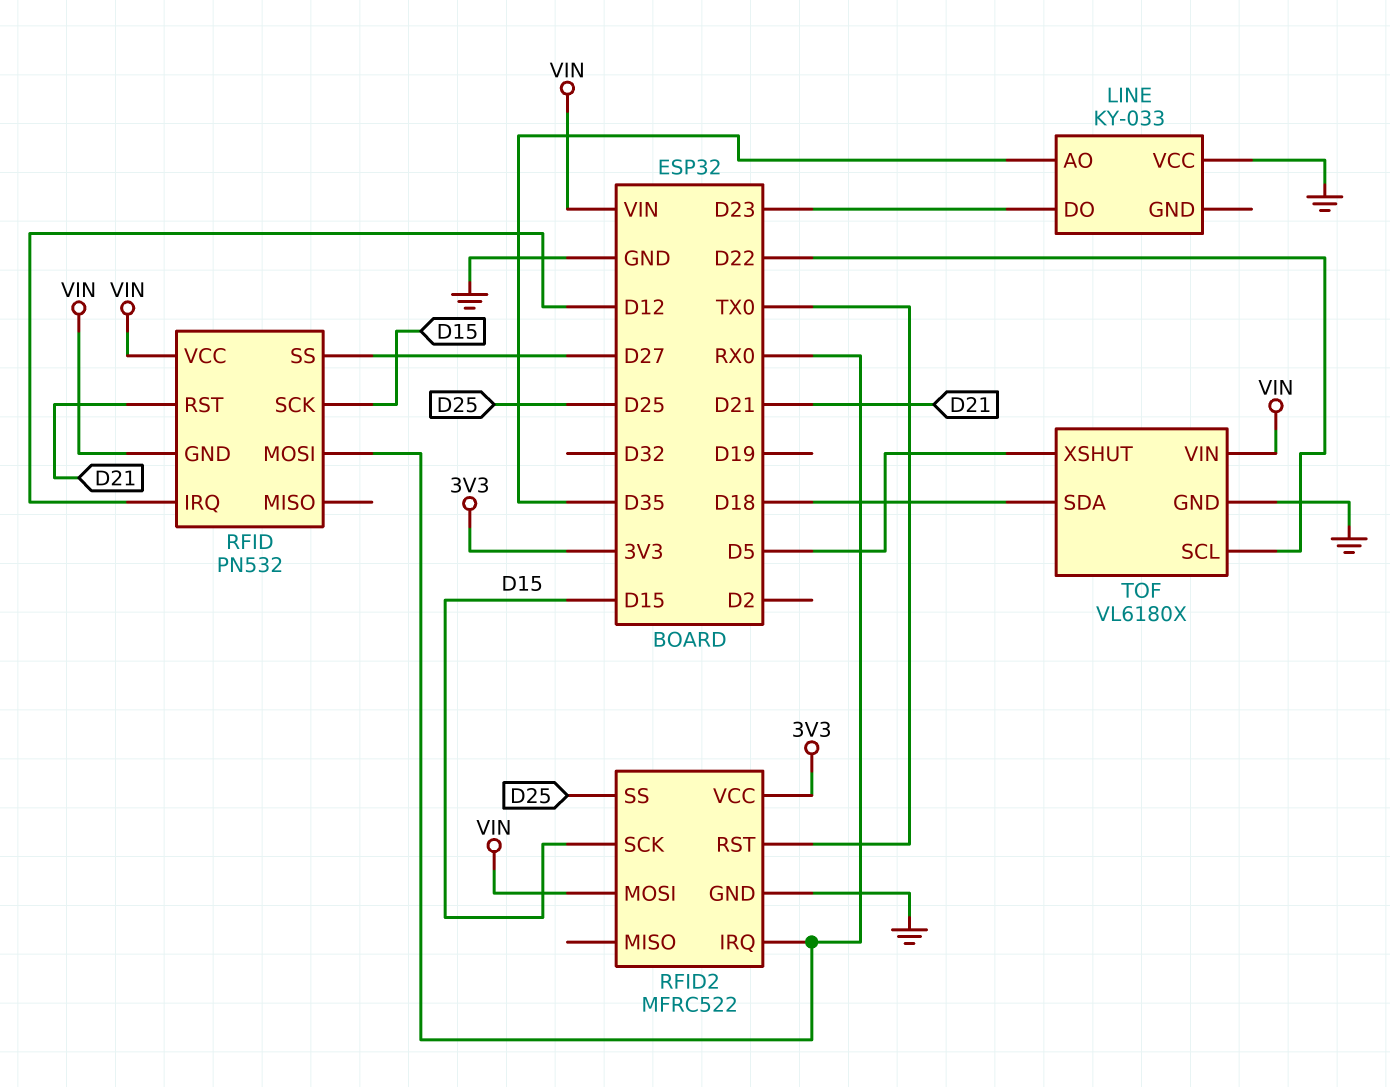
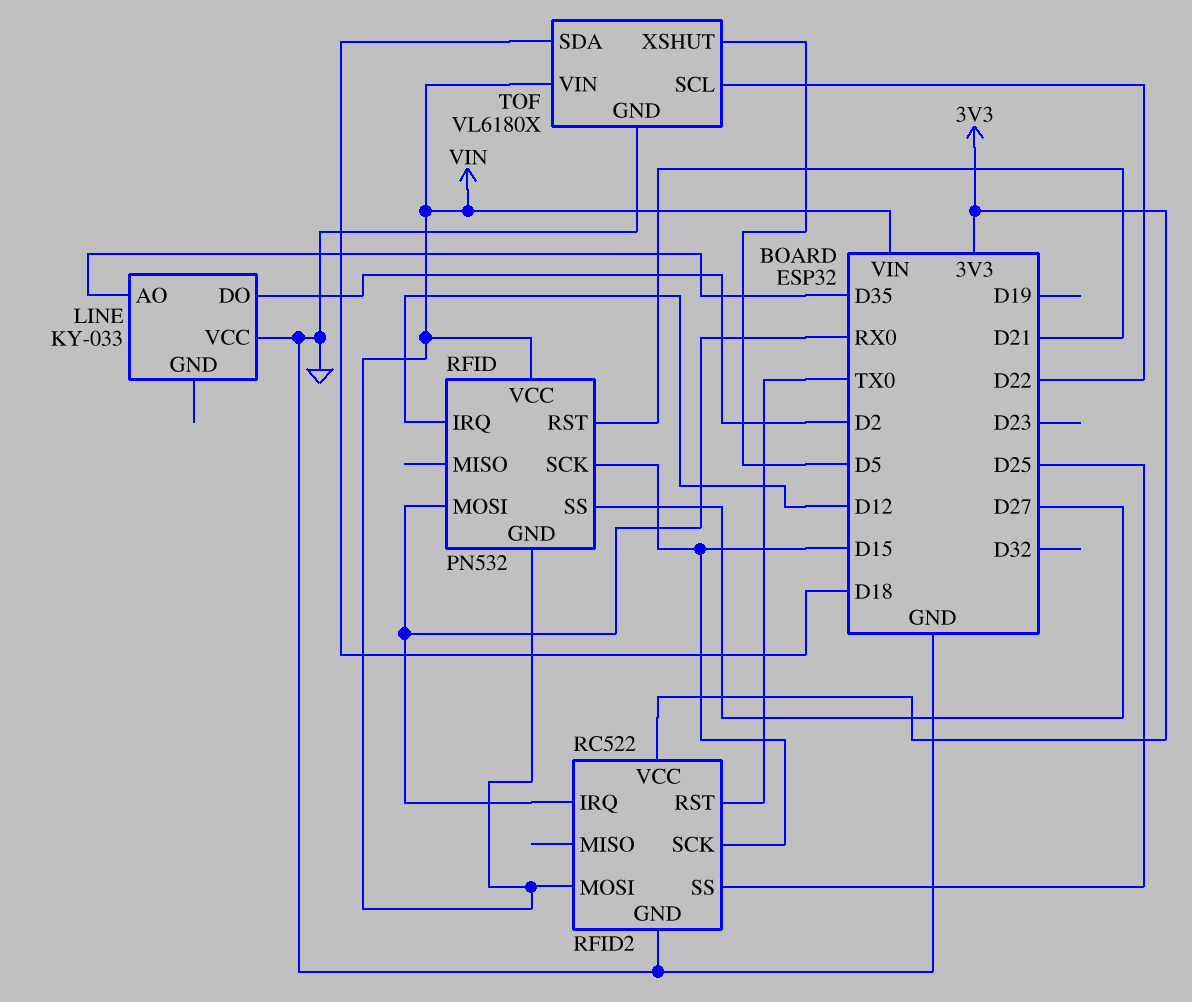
LINE pin DO: D23 -> D2
RFID2: MFRC522 -> RC522

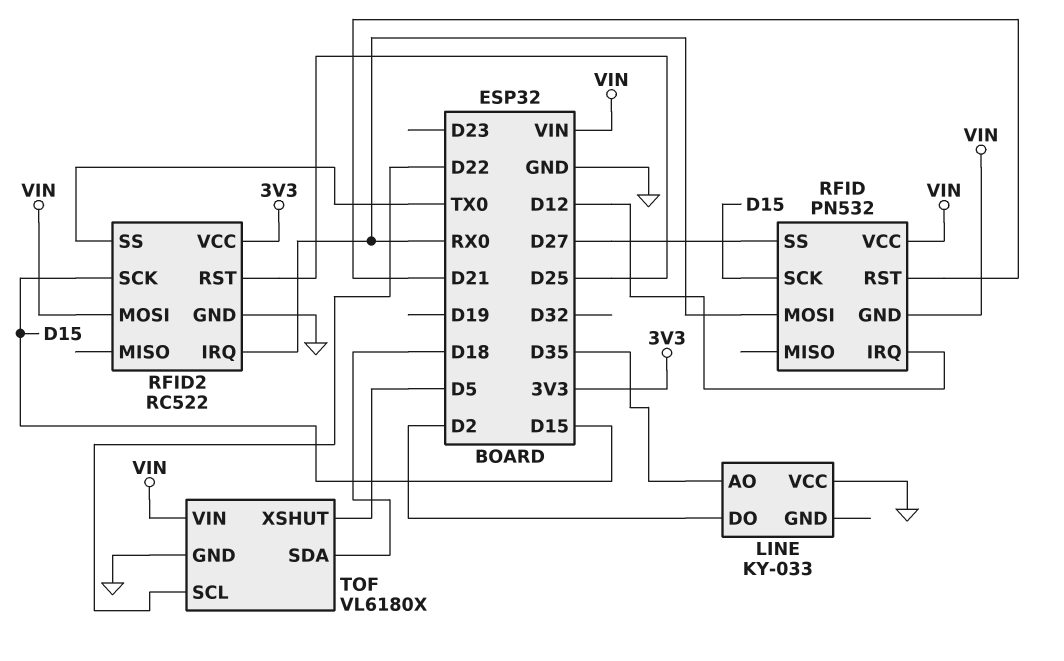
RFID2 pin RST: TX0 -> D25
RFID2 pin SS: D25 -> TX0

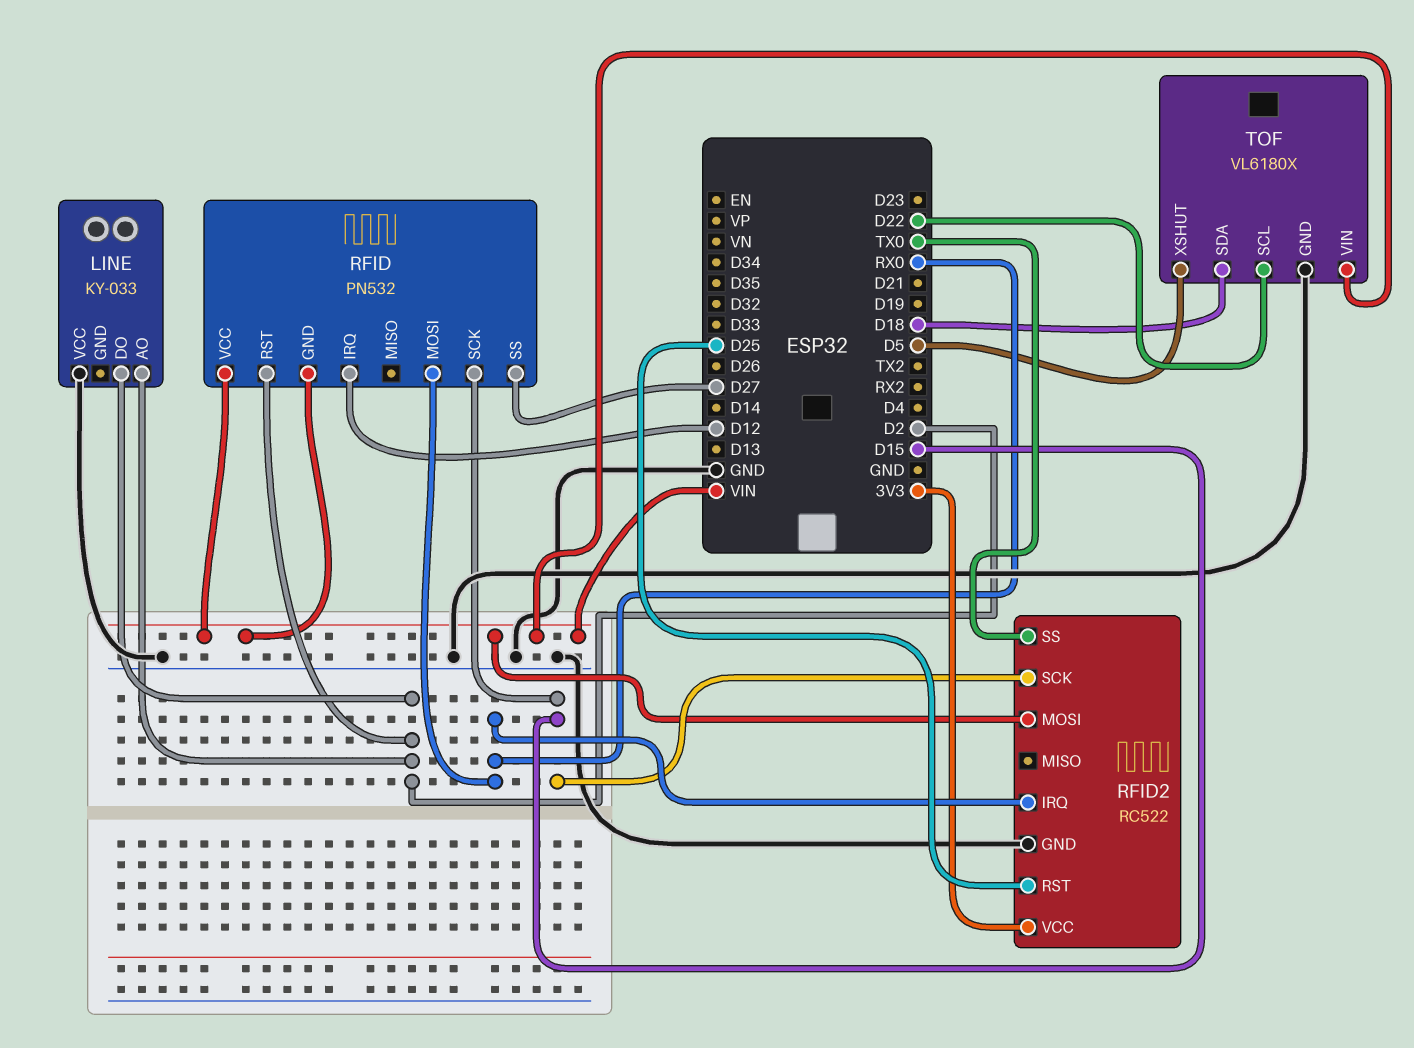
LINE pin AO: D35 -> D2
RFID pin RST: D21 -> D2

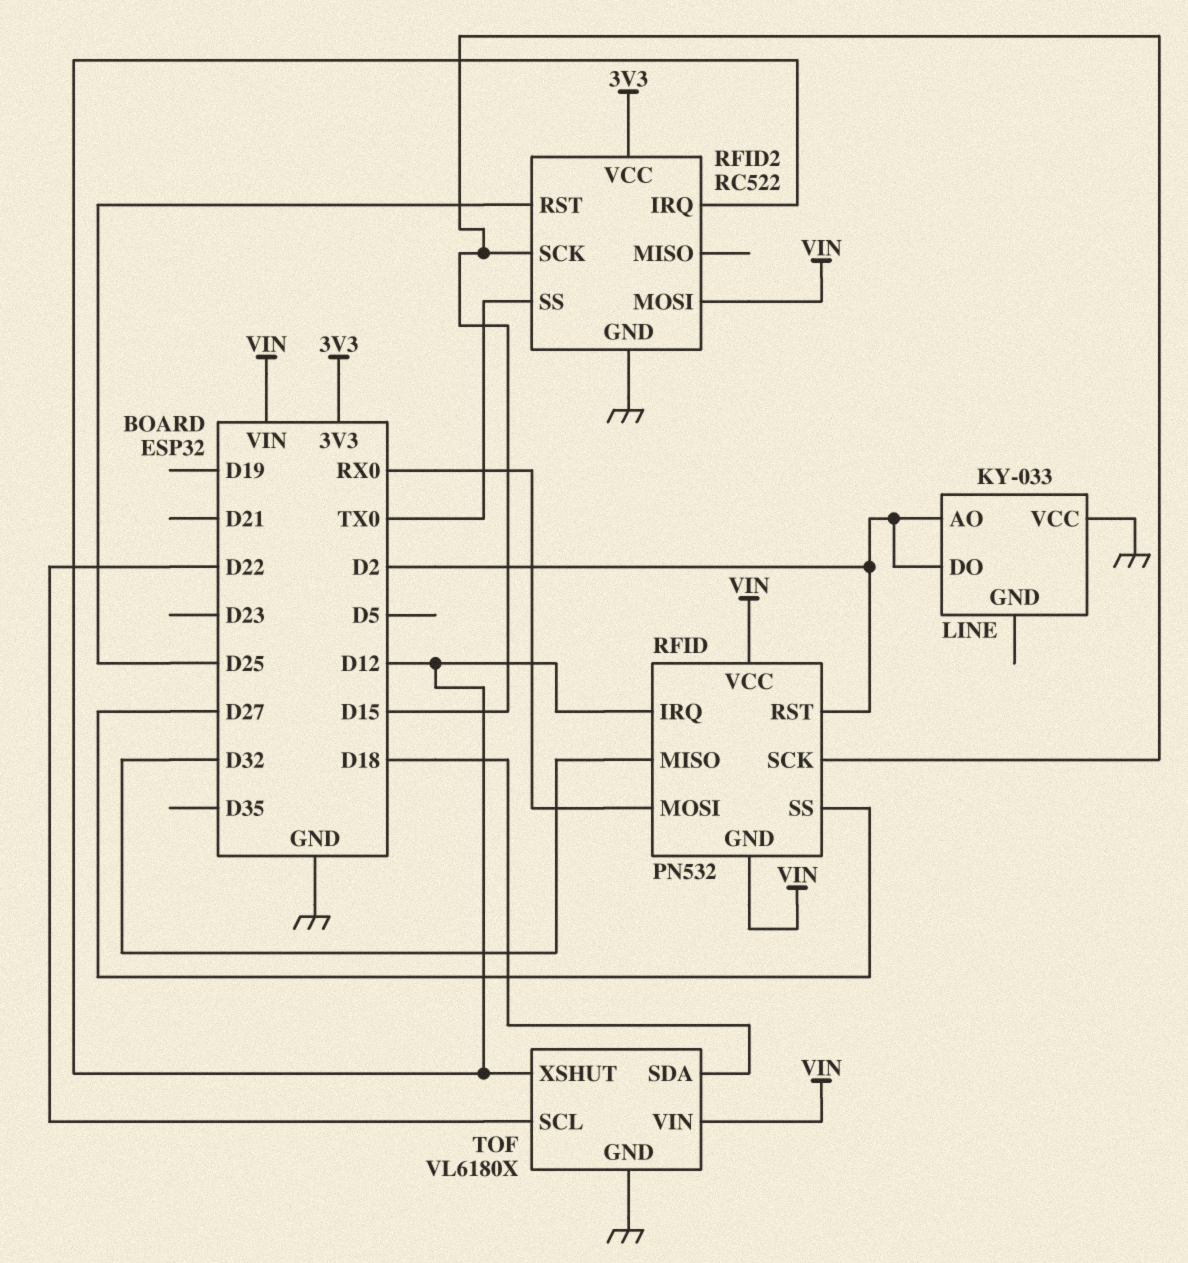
RFID pin MISO: none -> D32
RFID2 pin IRQ: RX0 -> D12
TOF pin XSHUT: D5 -> D12

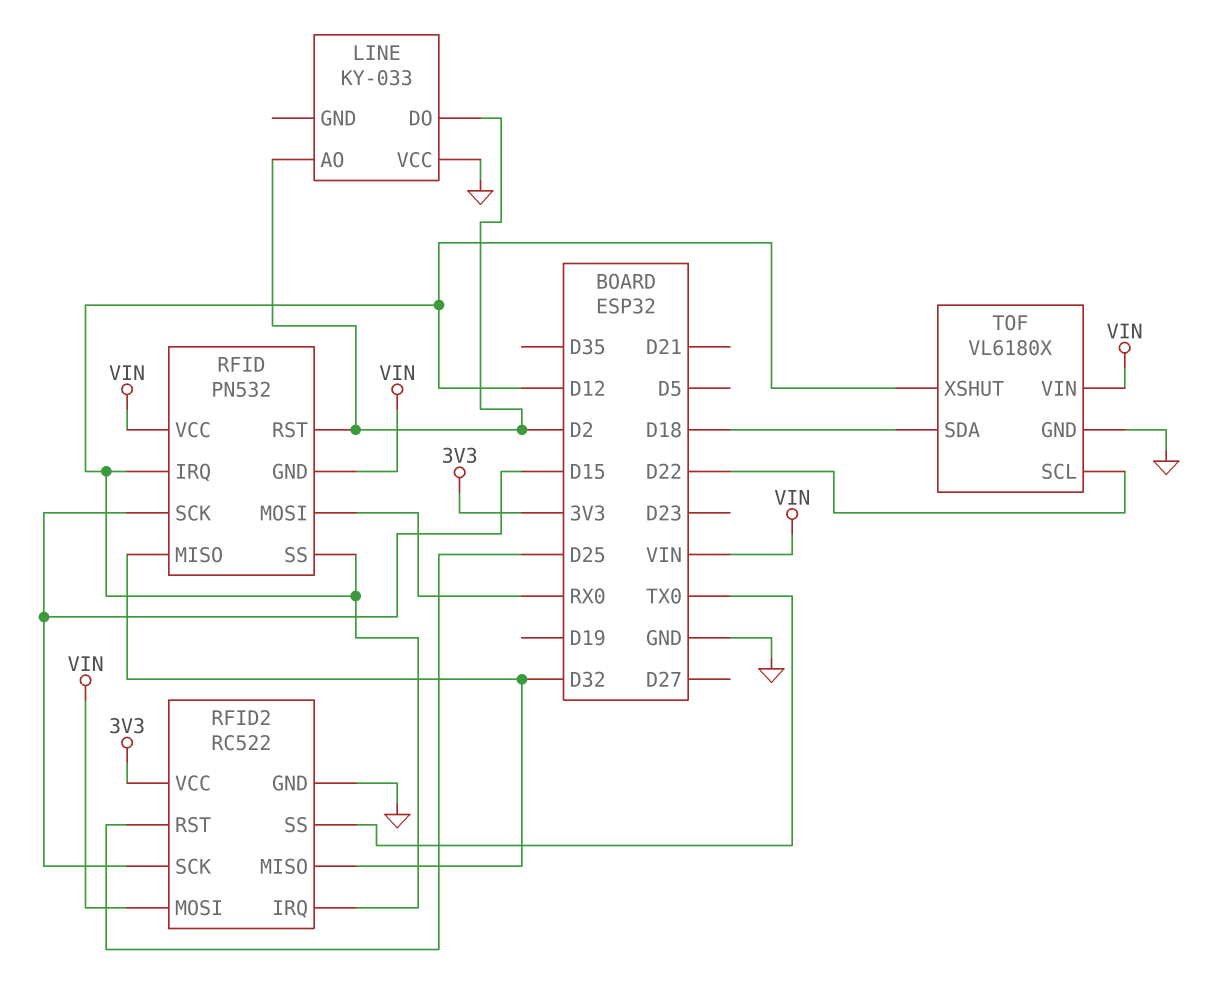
RFID pin SS: D27 -> D12
RFID2 pin MISO: none -> D32

